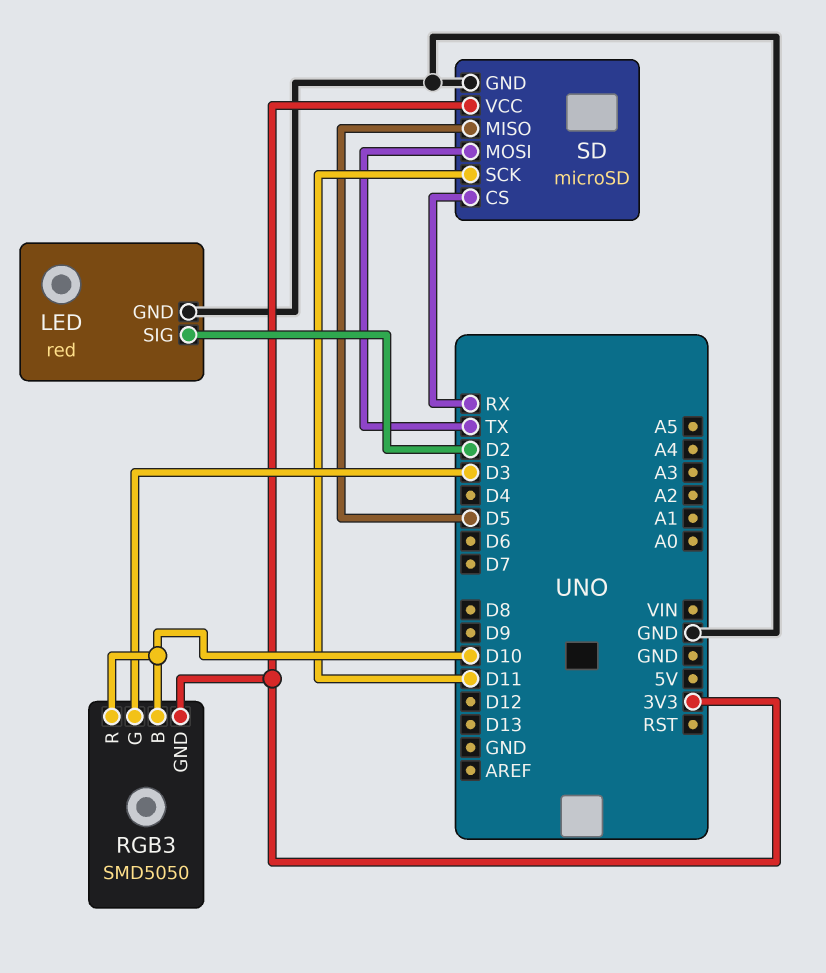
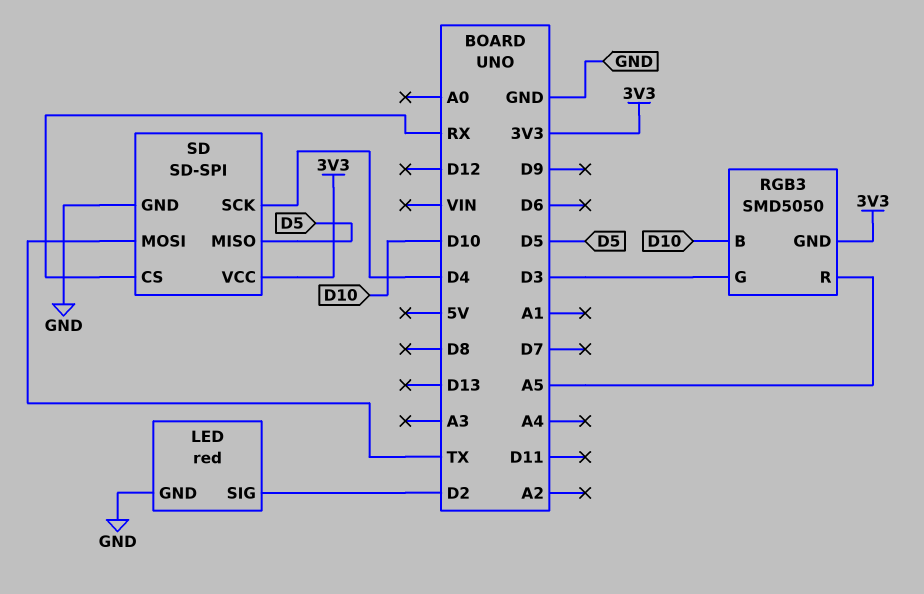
RGB3 pin R: D10 -> A5
SD: microSD -> SD-SPI
SD pin SCK: D11 -> D4

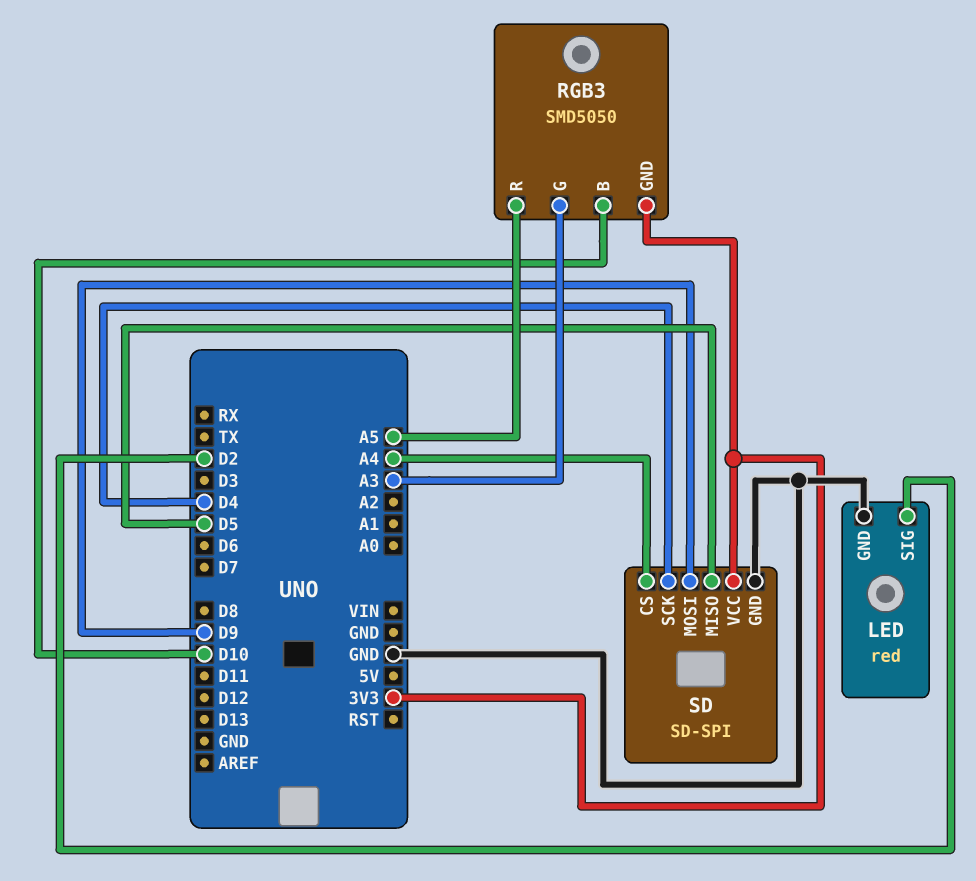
RGB3 pin G: D3 -> A3
SD pin CS: RX -> A4
SD pin MOSI: TX -> D9

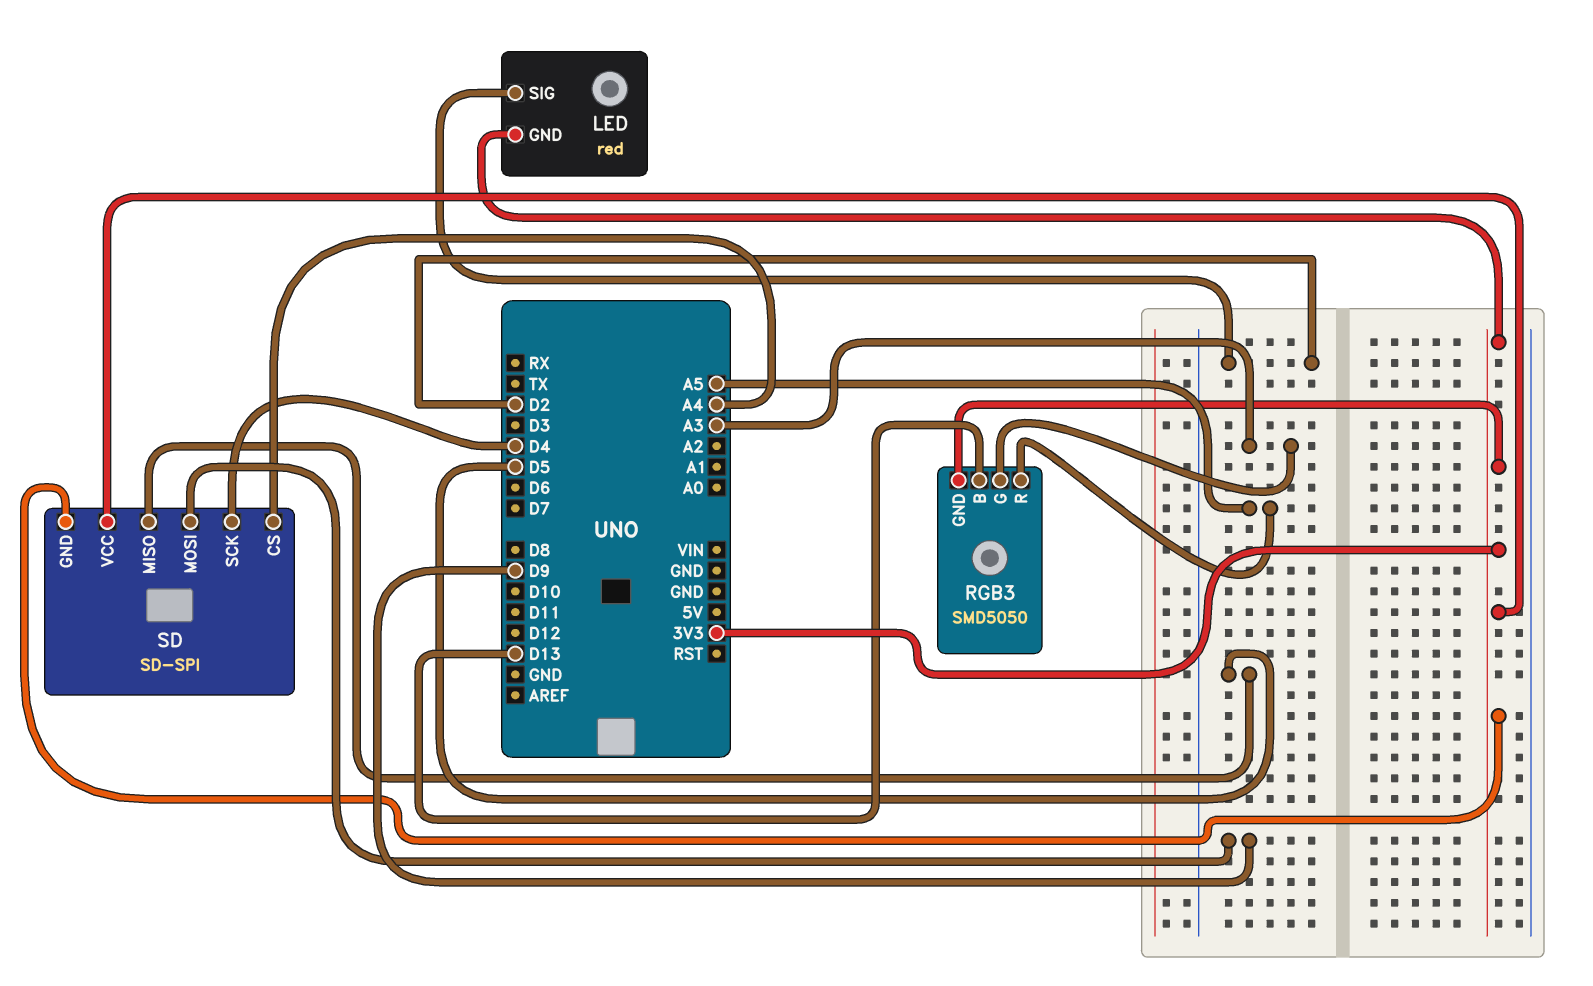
LED pin GND: GND -> 3V3
RGB3 pin B: D10 -> D13
SD pin GND: GND -> 3V3

